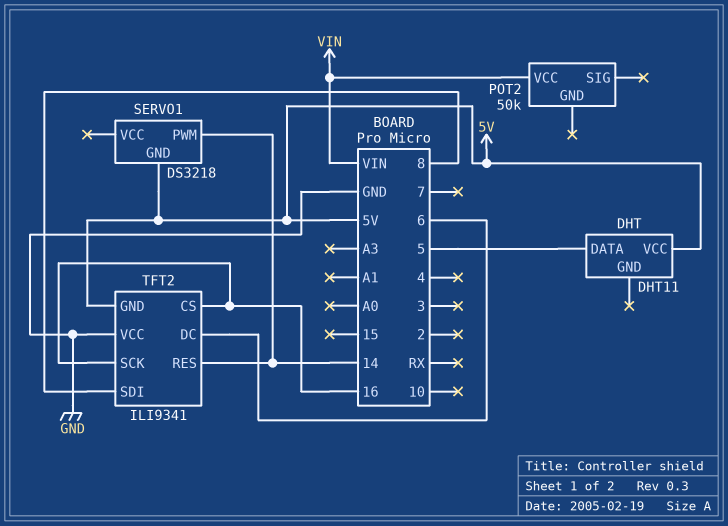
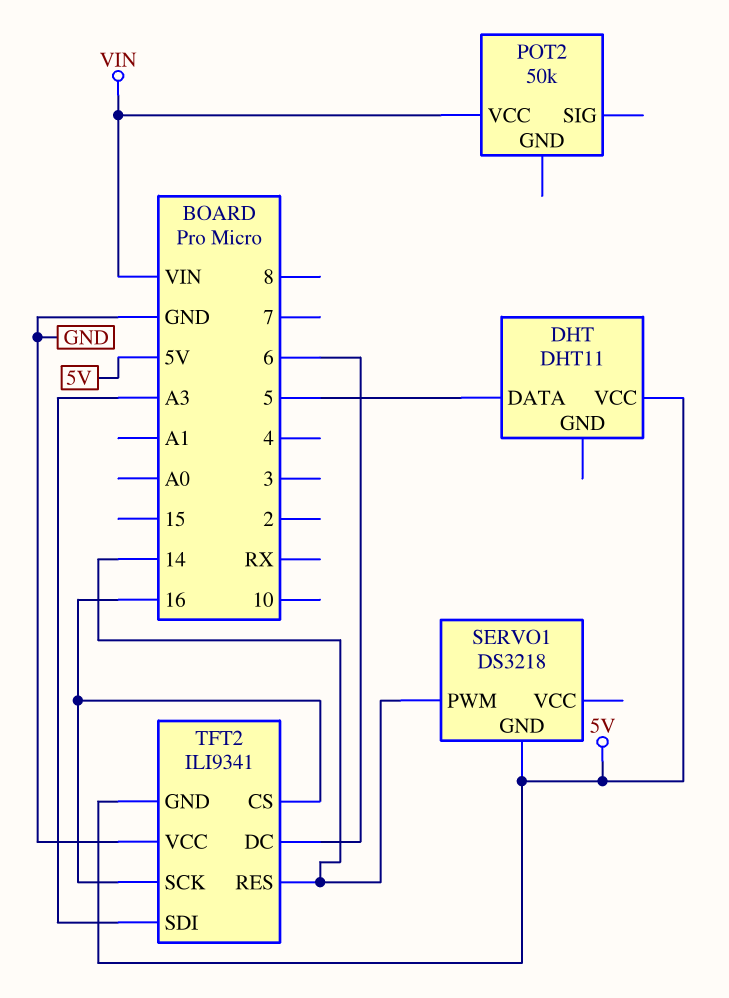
TFT2 pin SDI: 8 -> A3

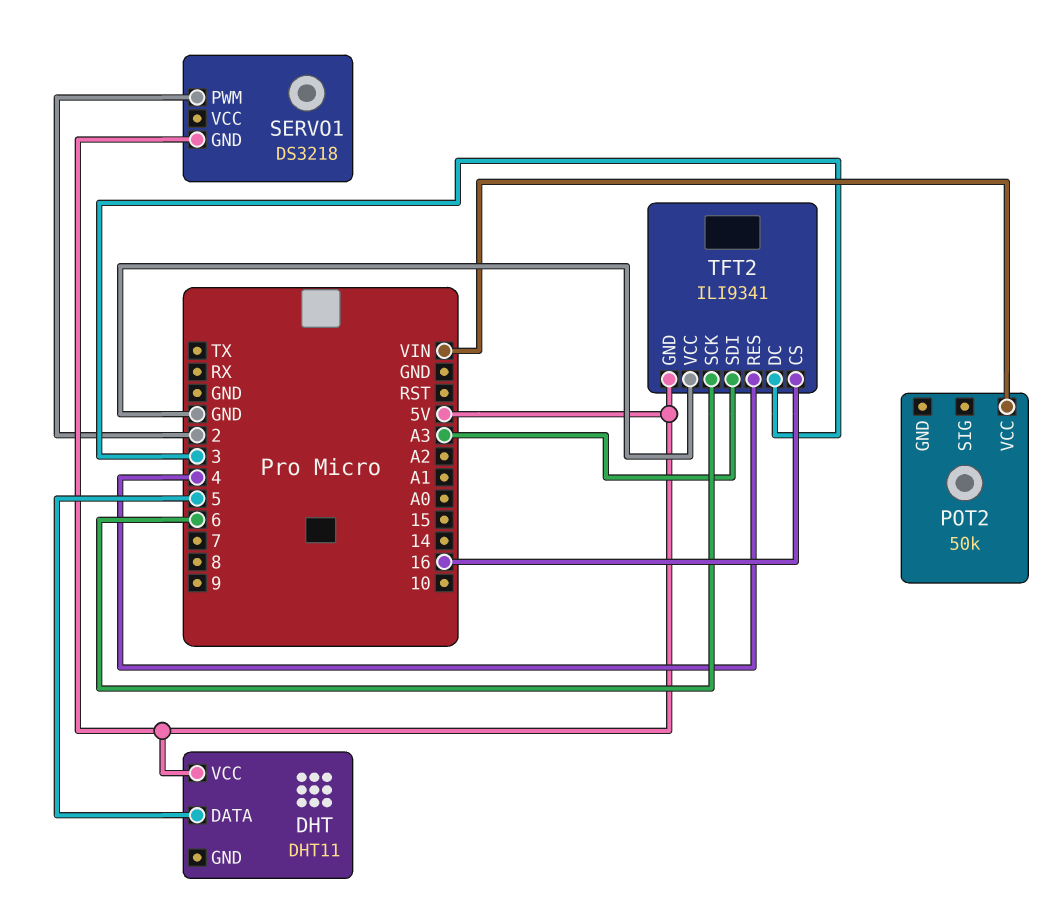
SERVO1 pin PWM: 14 -> 2
TFT2 pin DC: 6 -> 3
TFT2 pin RES: 14 -> 4
TFT2 pin SCK: 16 -> 6

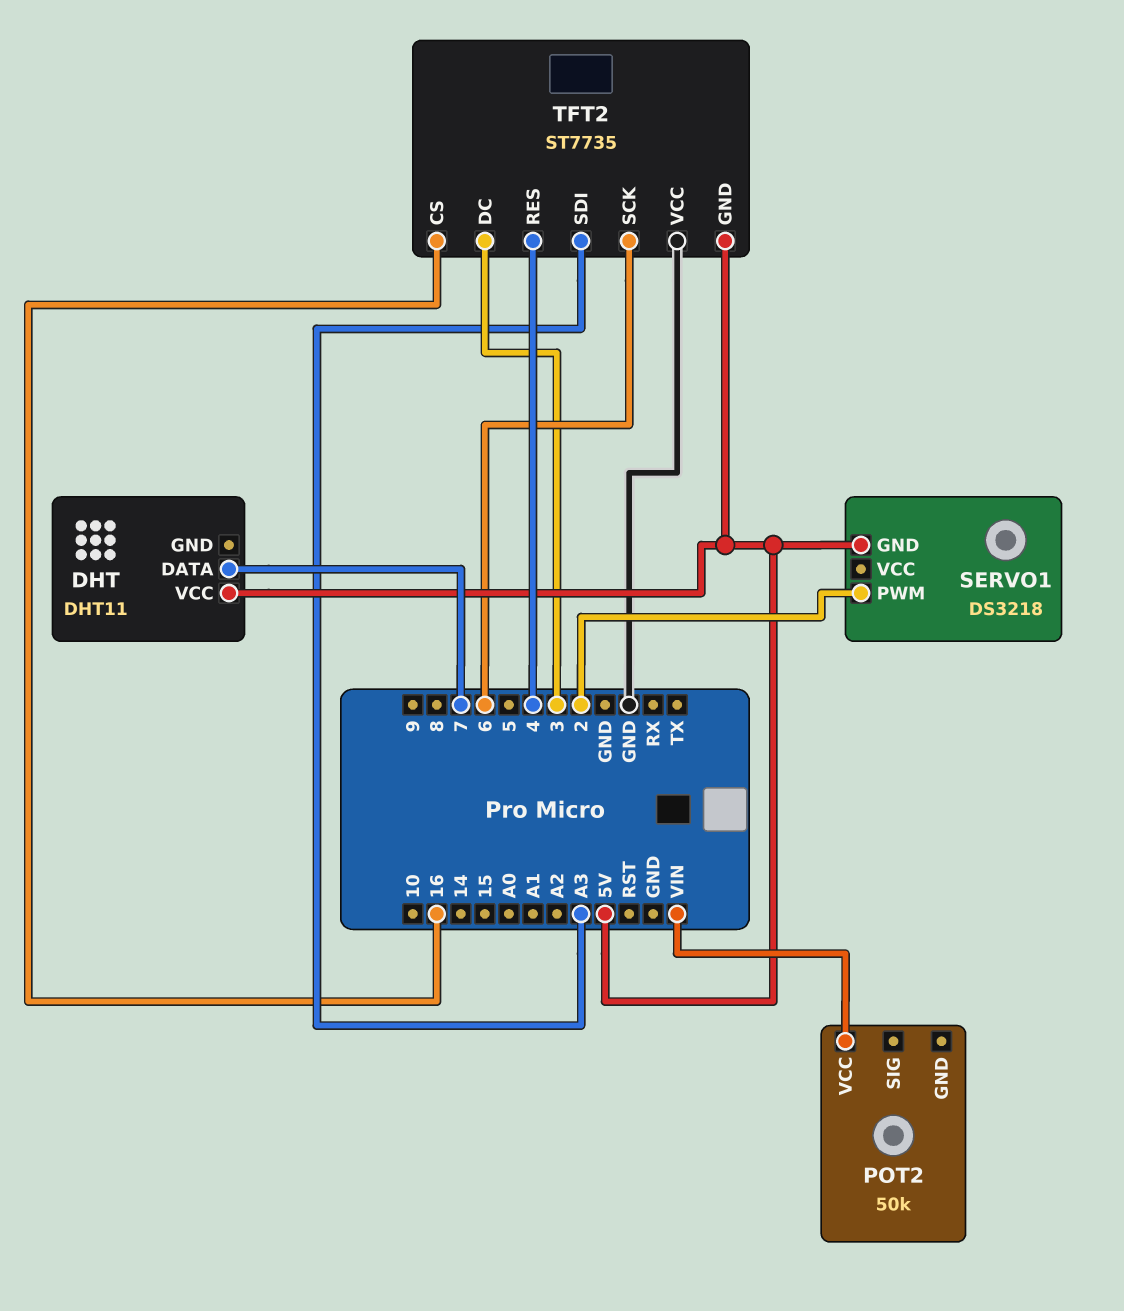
DHT pin DATA: 5 -> 7
TFT2: ILI9341 -> ST7735

